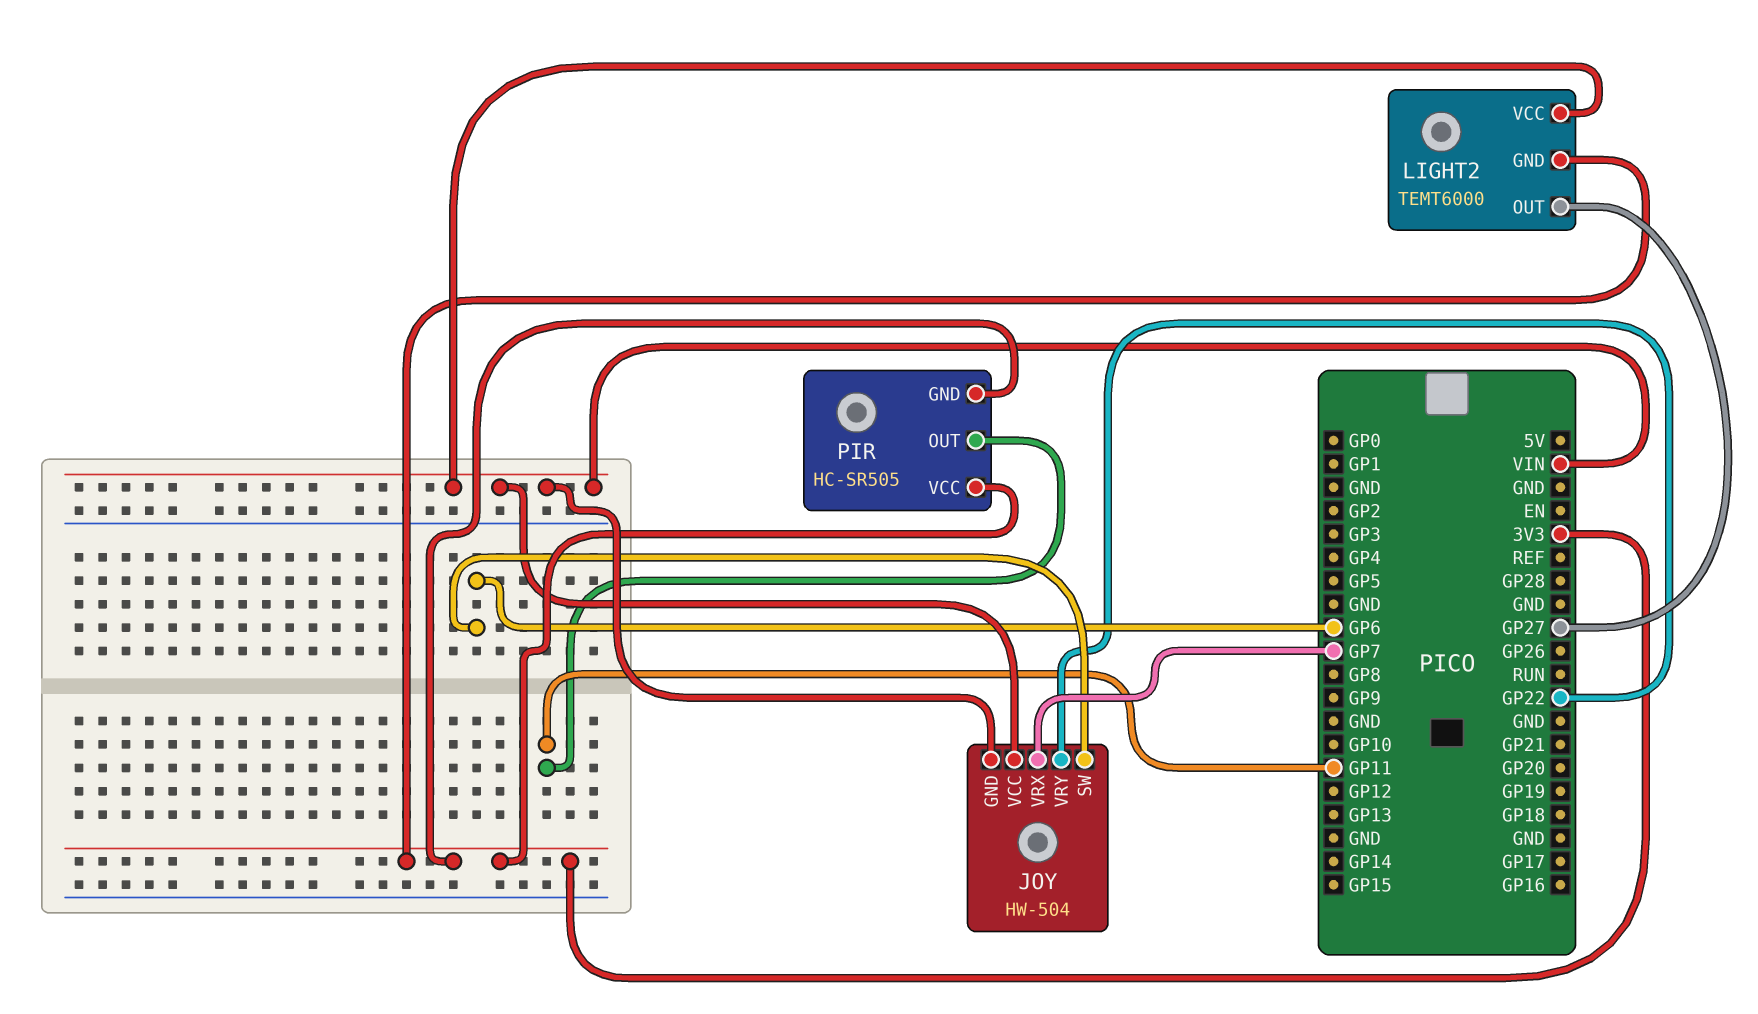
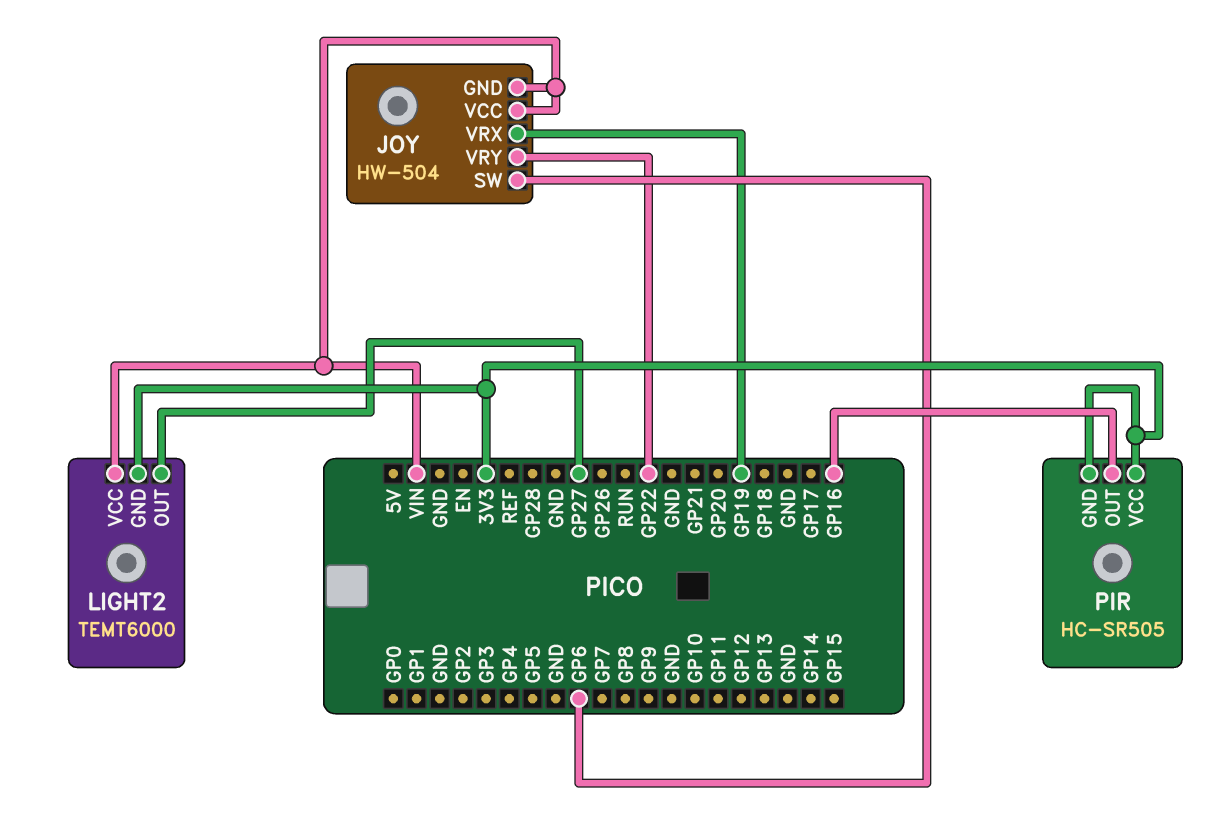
JOY pin VRX: GP7 -> GP19
PIR pin OUT: GP11 -> GP16

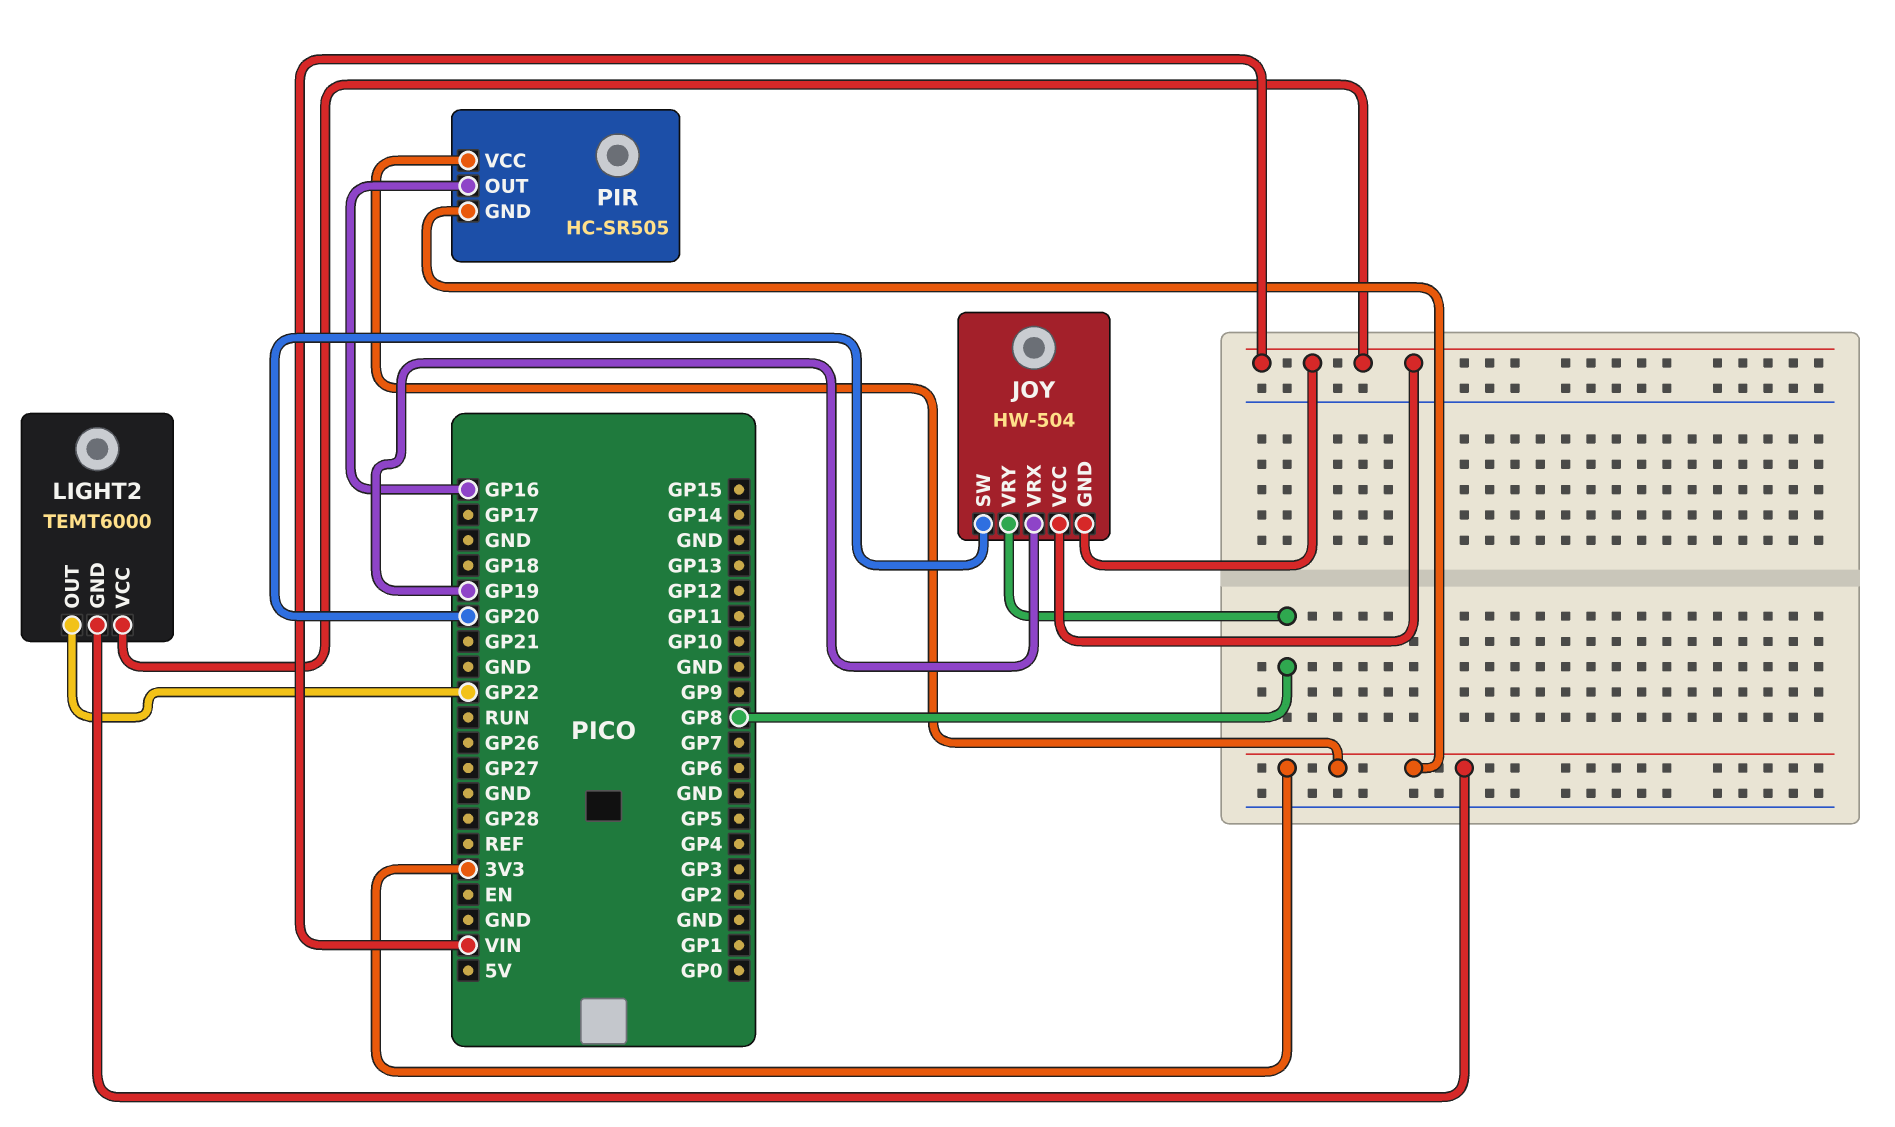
JOY pin SW: GP6 -> GP20
JOY pin VRY: GP22 -> GP8
LIGHT2 pin OUT: GP27 -> GP22

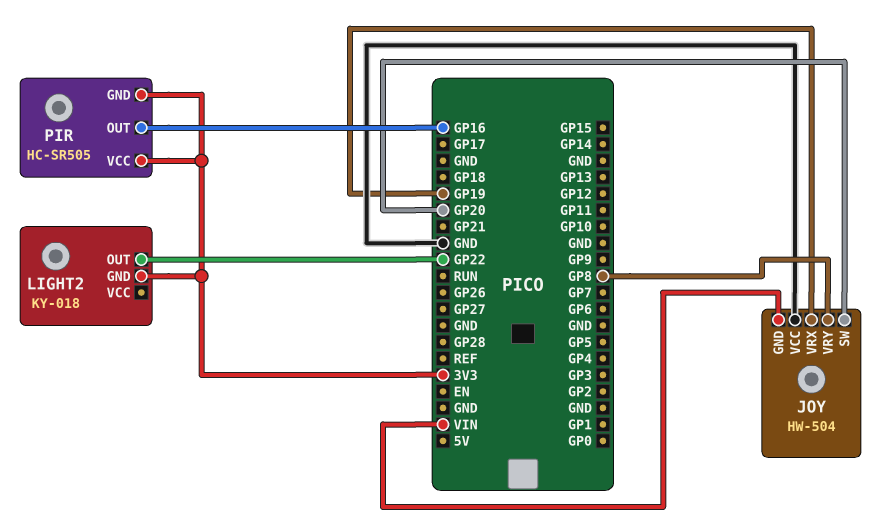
JOY pin VCC: VIN -> GND
LIGHT2: TEMT6000 -> KY-018
LIGHT2 pin VCC: VIN -> none

